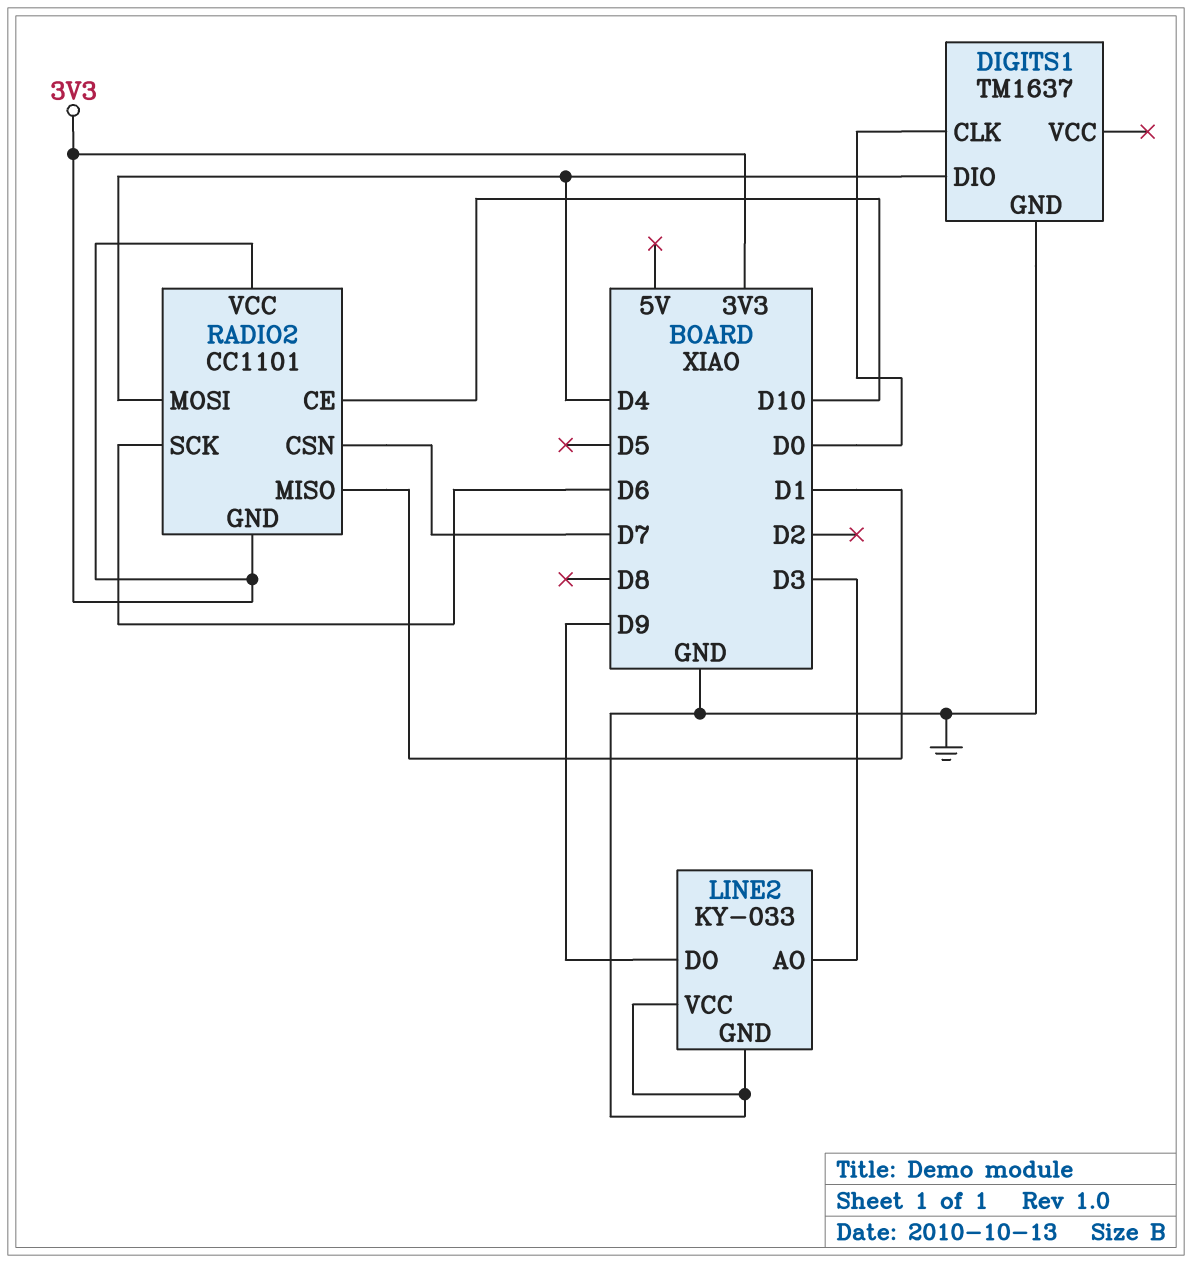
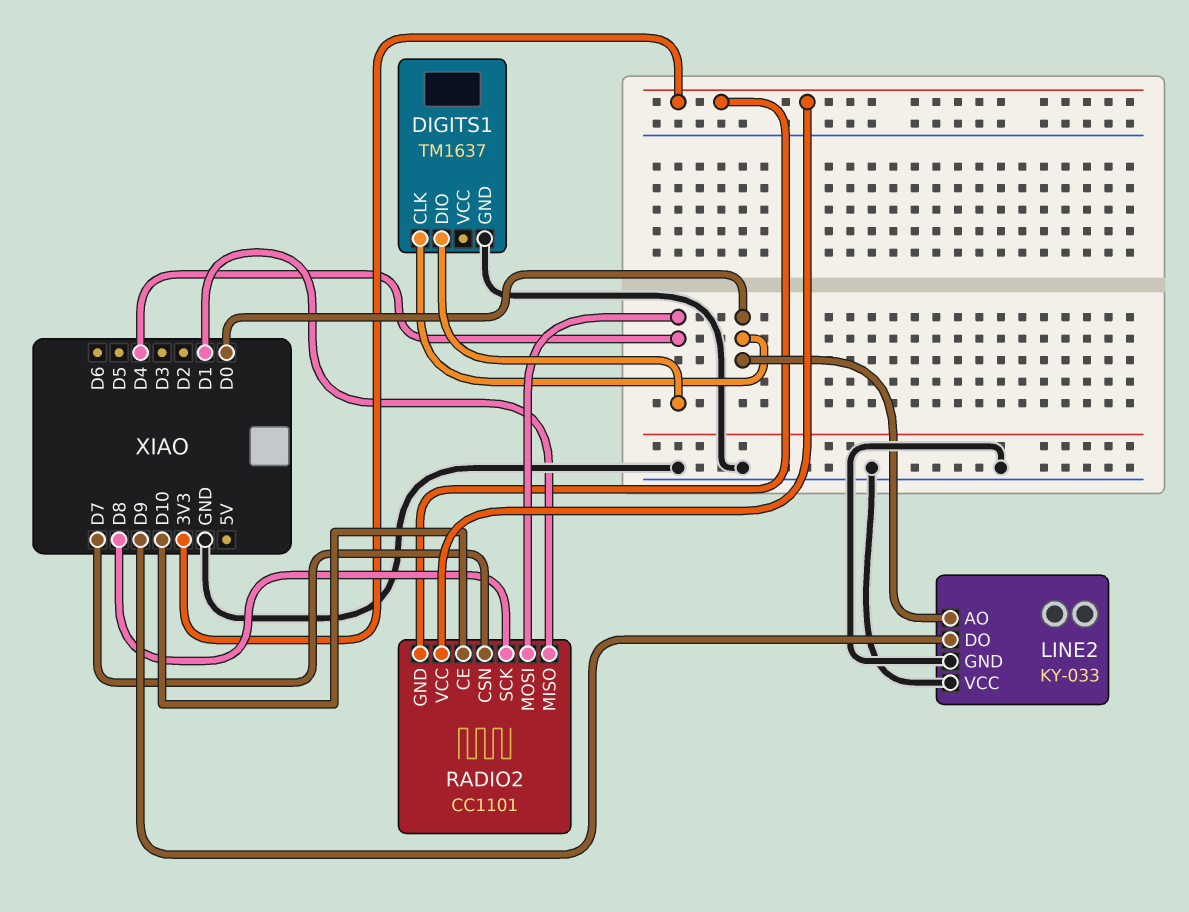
LINE2 pin AO: D3 -> D0
RADIO2 pin SCK: D6 -> D8

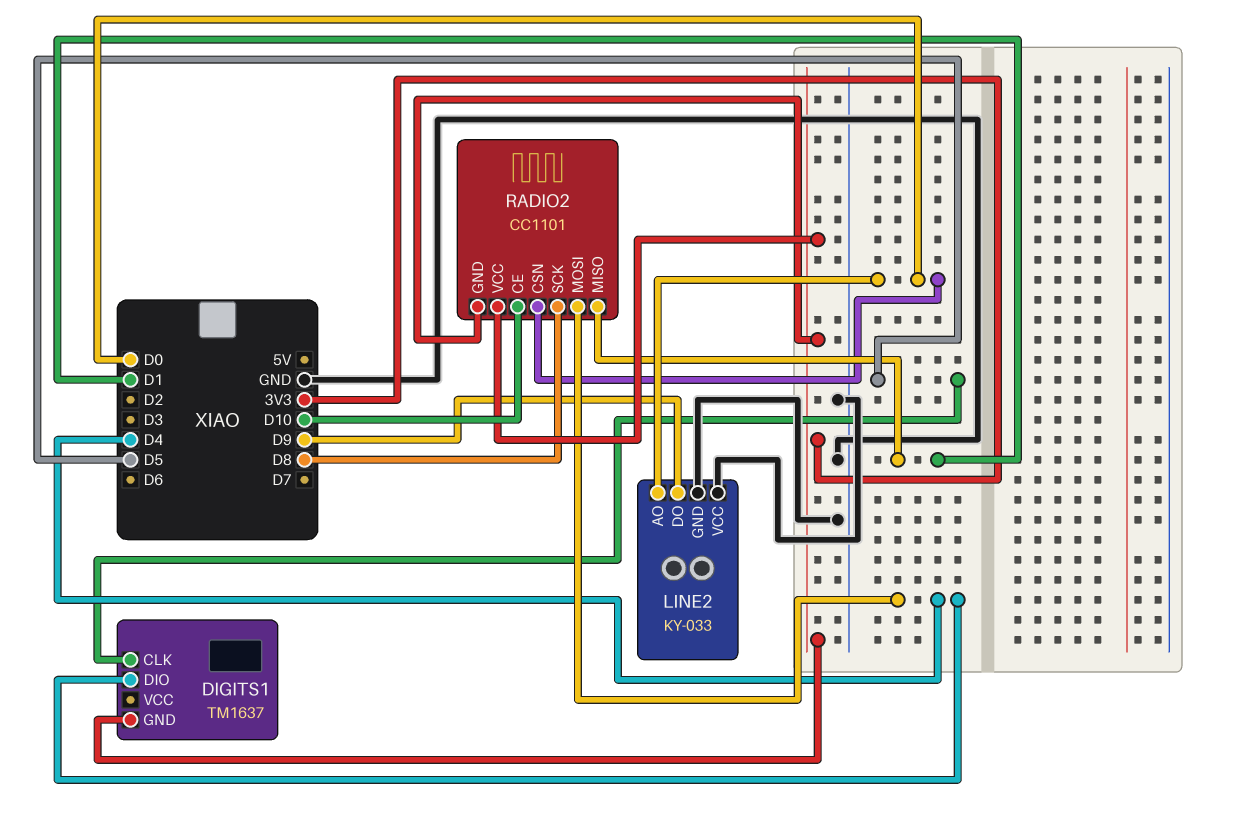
DIGITS1 pin CLK: D0 -> D5
DIGITS1 pin GND: GND -> 3V3
RADIO2 pin CSN: D7 -> D0

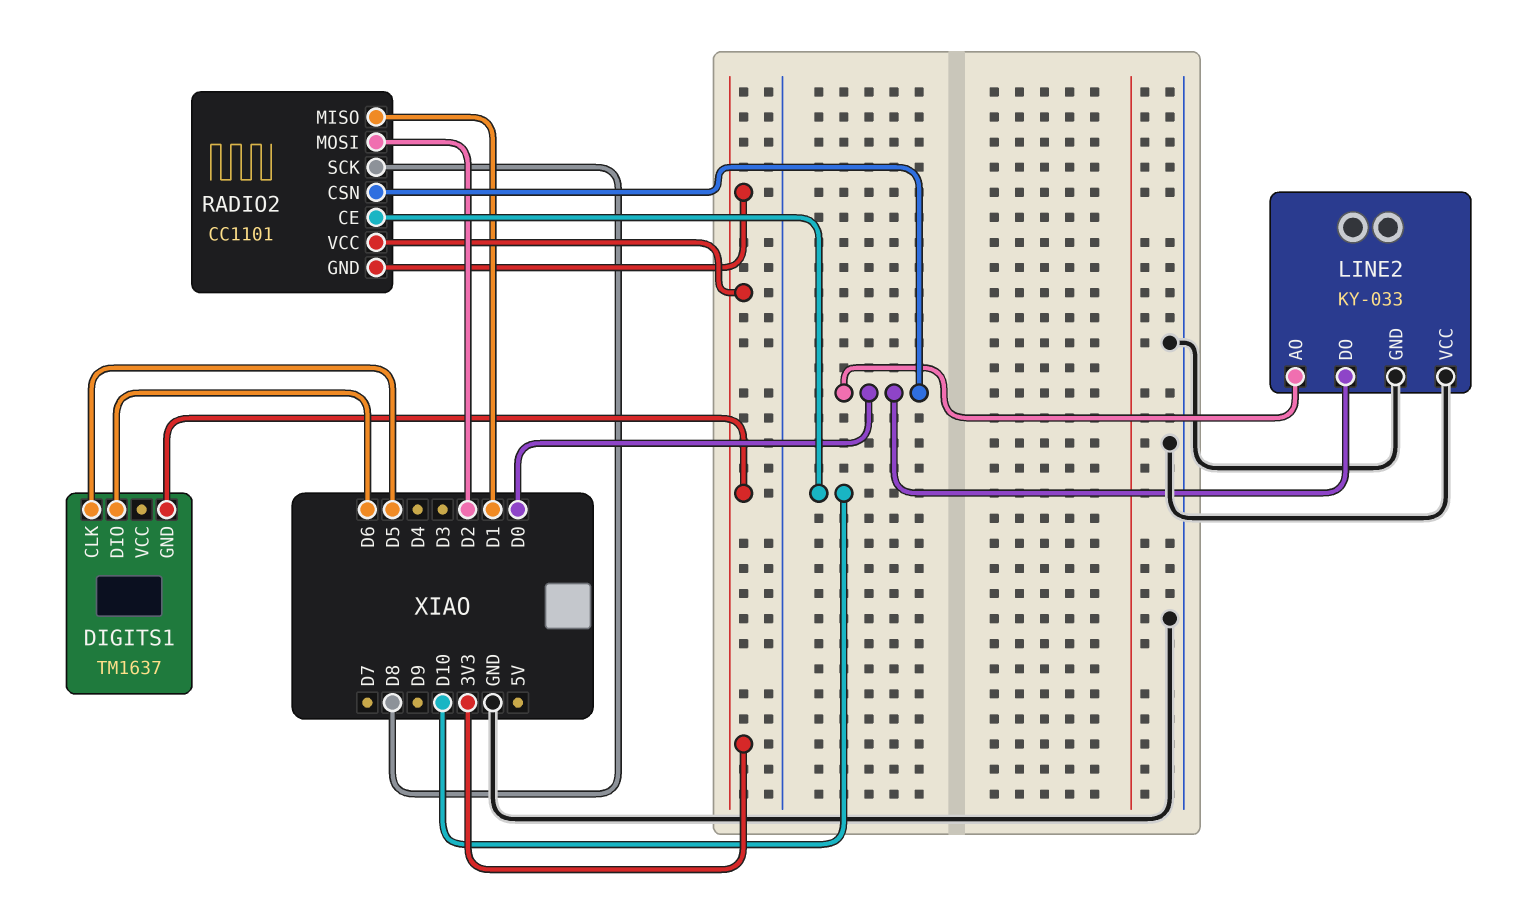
DIGITS1 pin DIO: D4 -> D6
LINE2 pin DO: D9 -> D0
RADIO2 pin MOSI: D4 -> D2

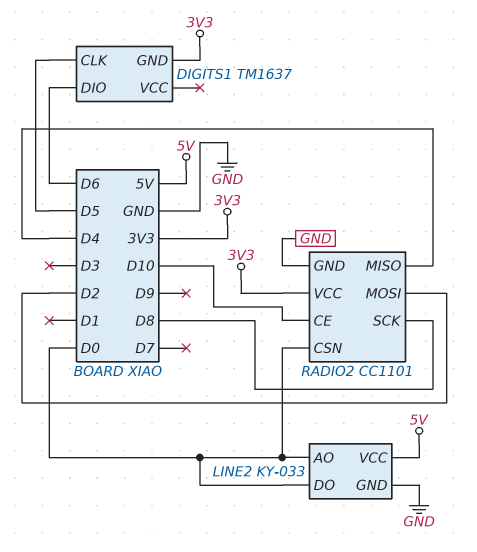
LINE2 pin VCC: GND -> 5V
RADIO2 pin GND: 3V3 -> GND
RADIO2 pin MISO: D1 -> D4

